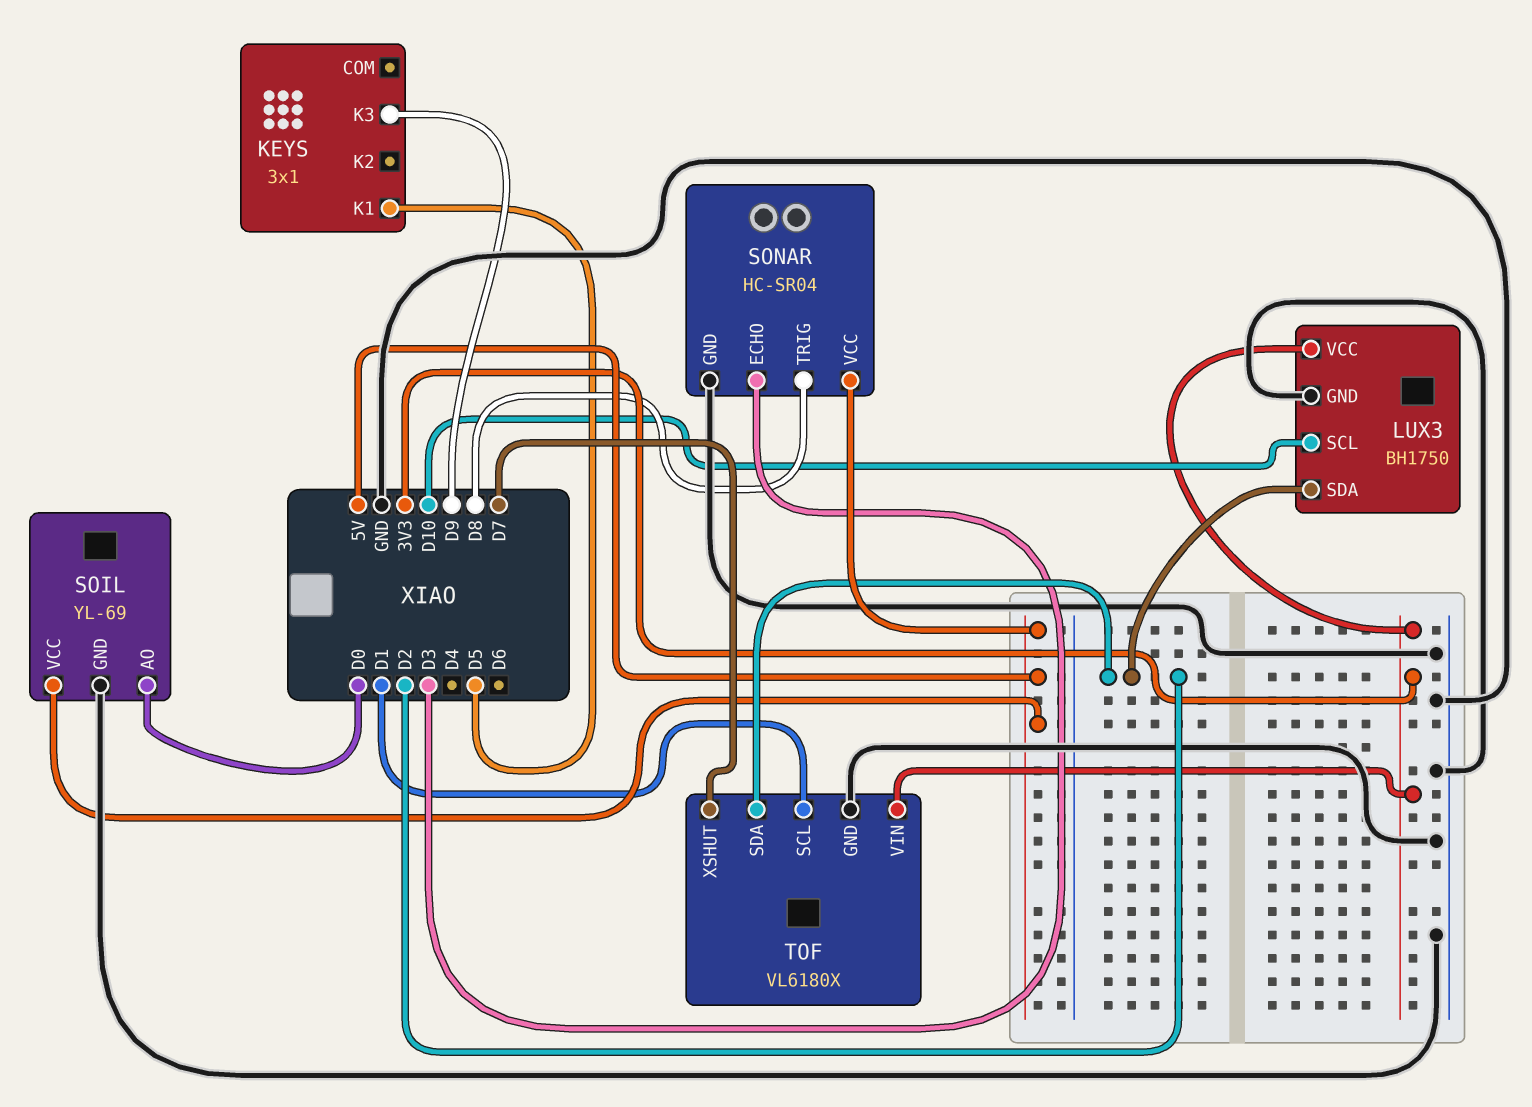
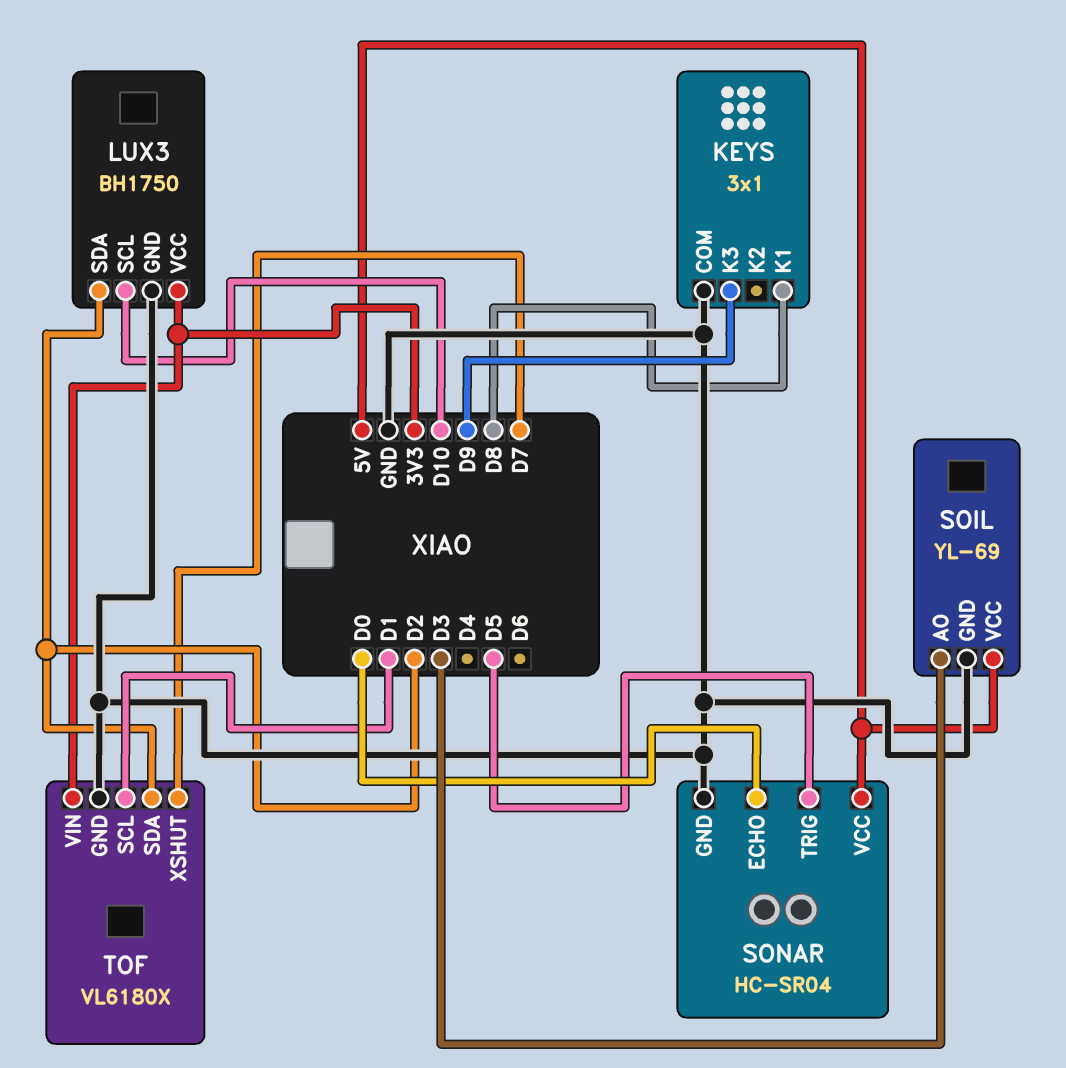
KEYS pin COM: none -> GND
KEYS pin K1: D5 -> D8
SOIL pin AO: D0 -> D3
SONAR pin ECHO: D3 -> D0
SONAR pin TRIG: D8 -> D5

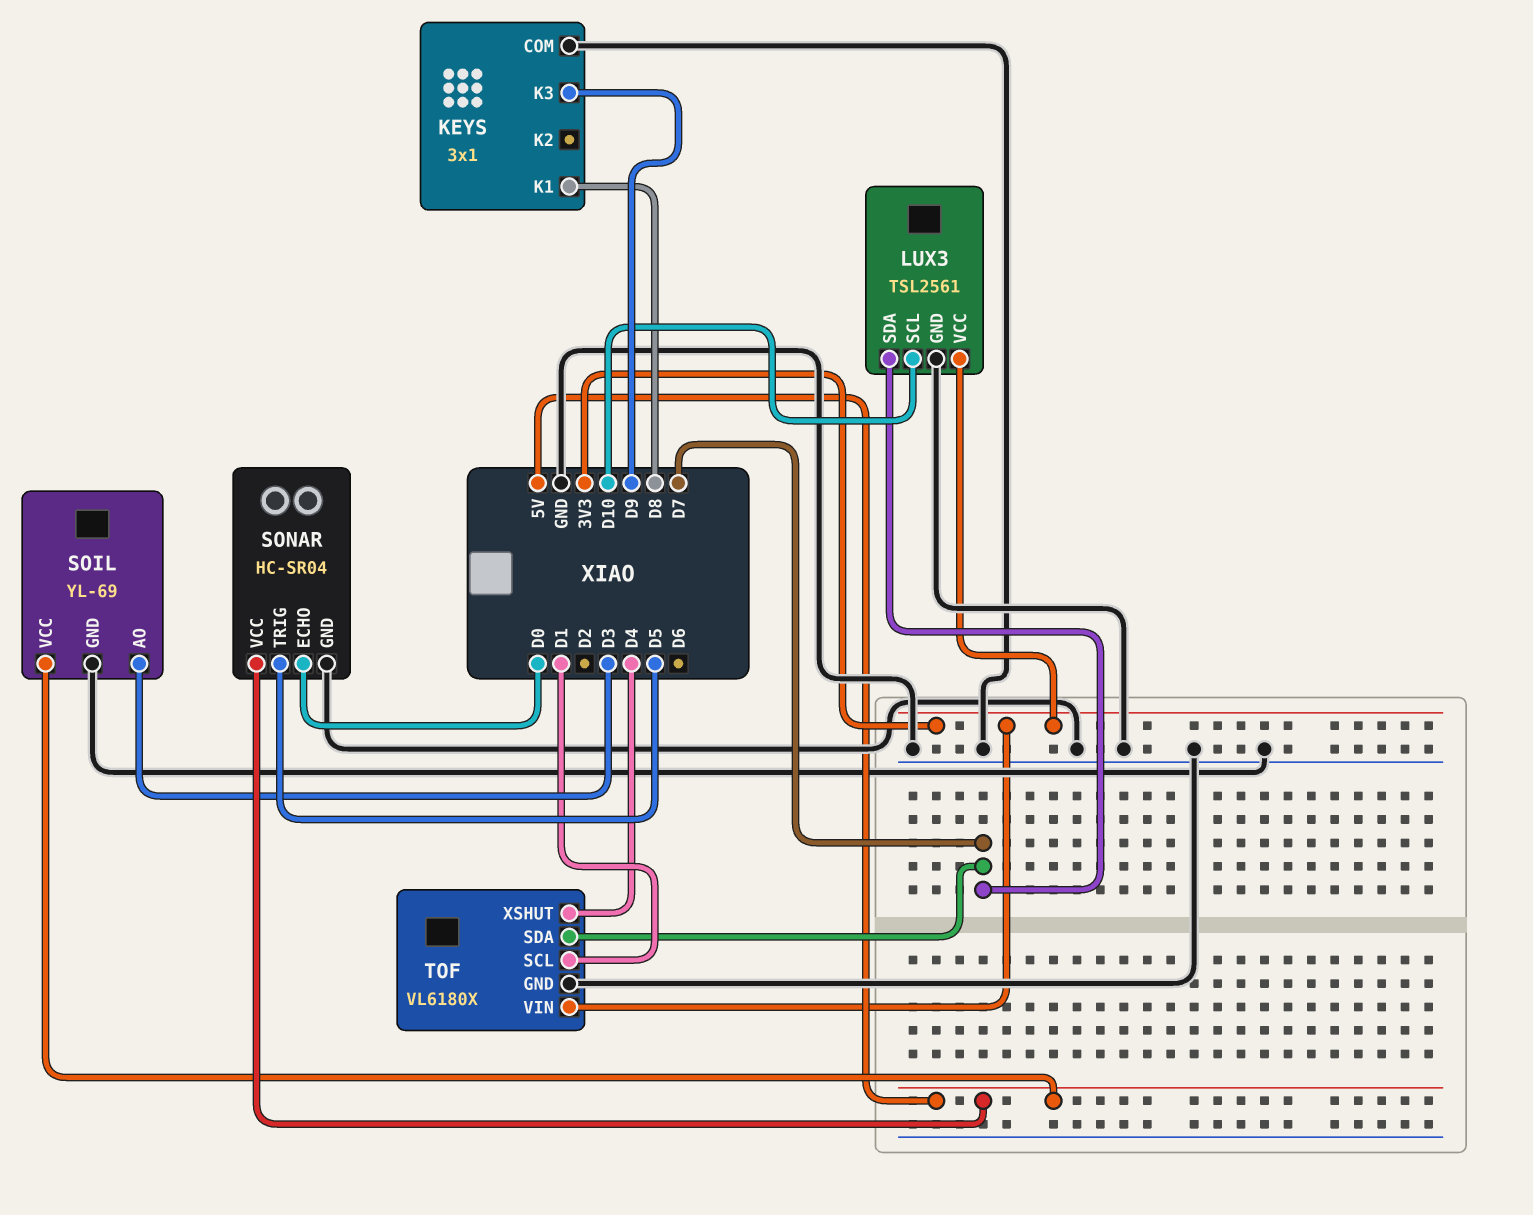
LUX3: BH1750 -> TSL2561
LUX3 pin SDA: D2 -> D7
TOF pin SDA: D2 -> D7
TOF pin XSHUT: D7 -> D4

